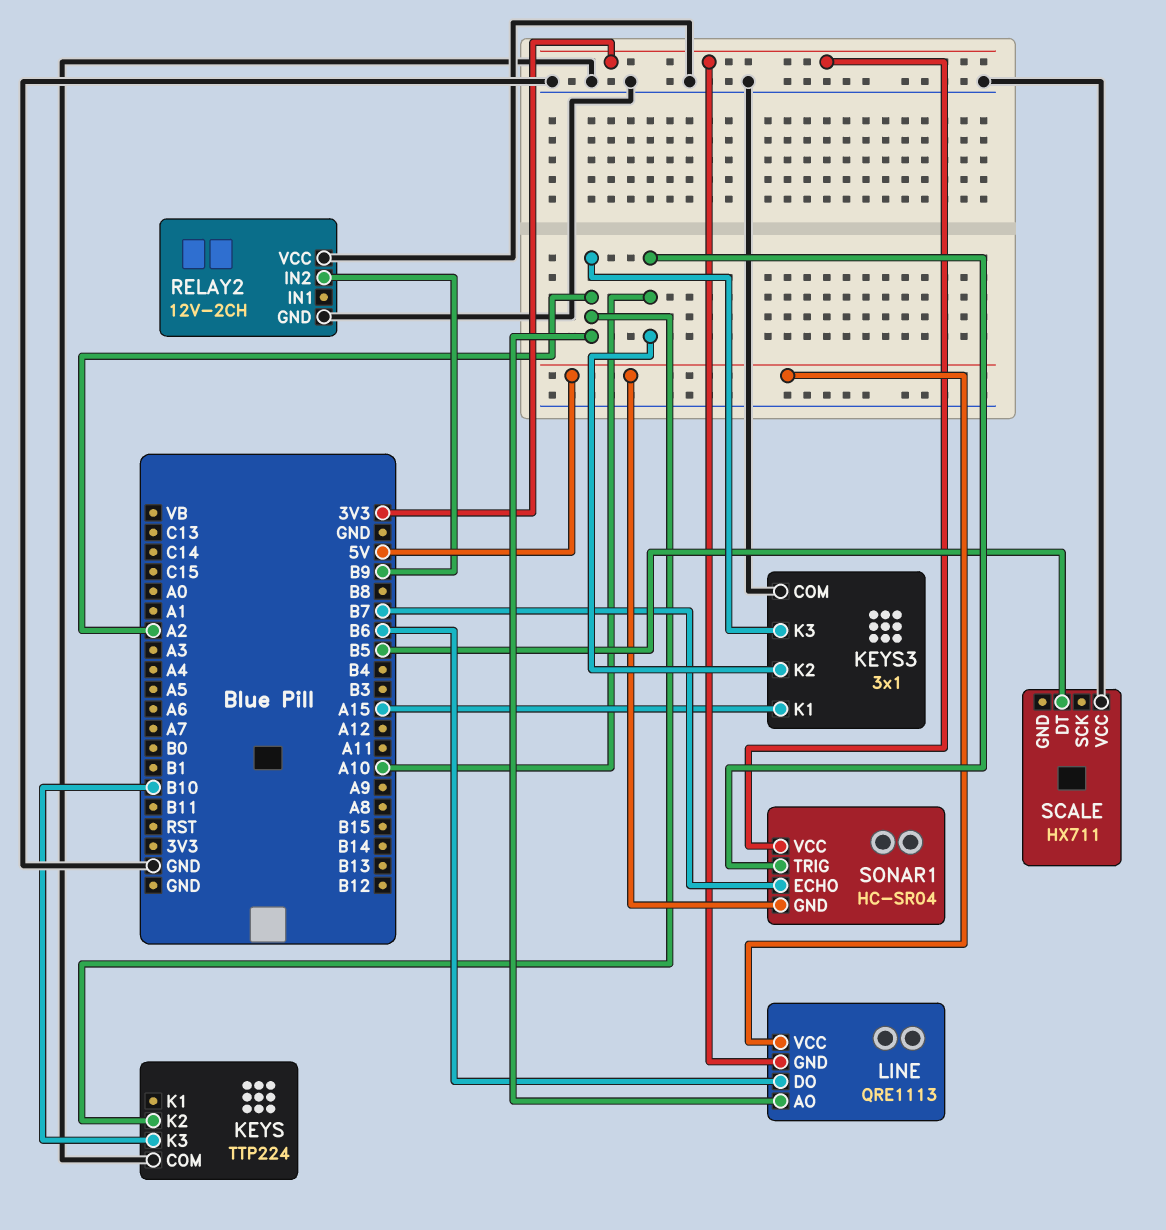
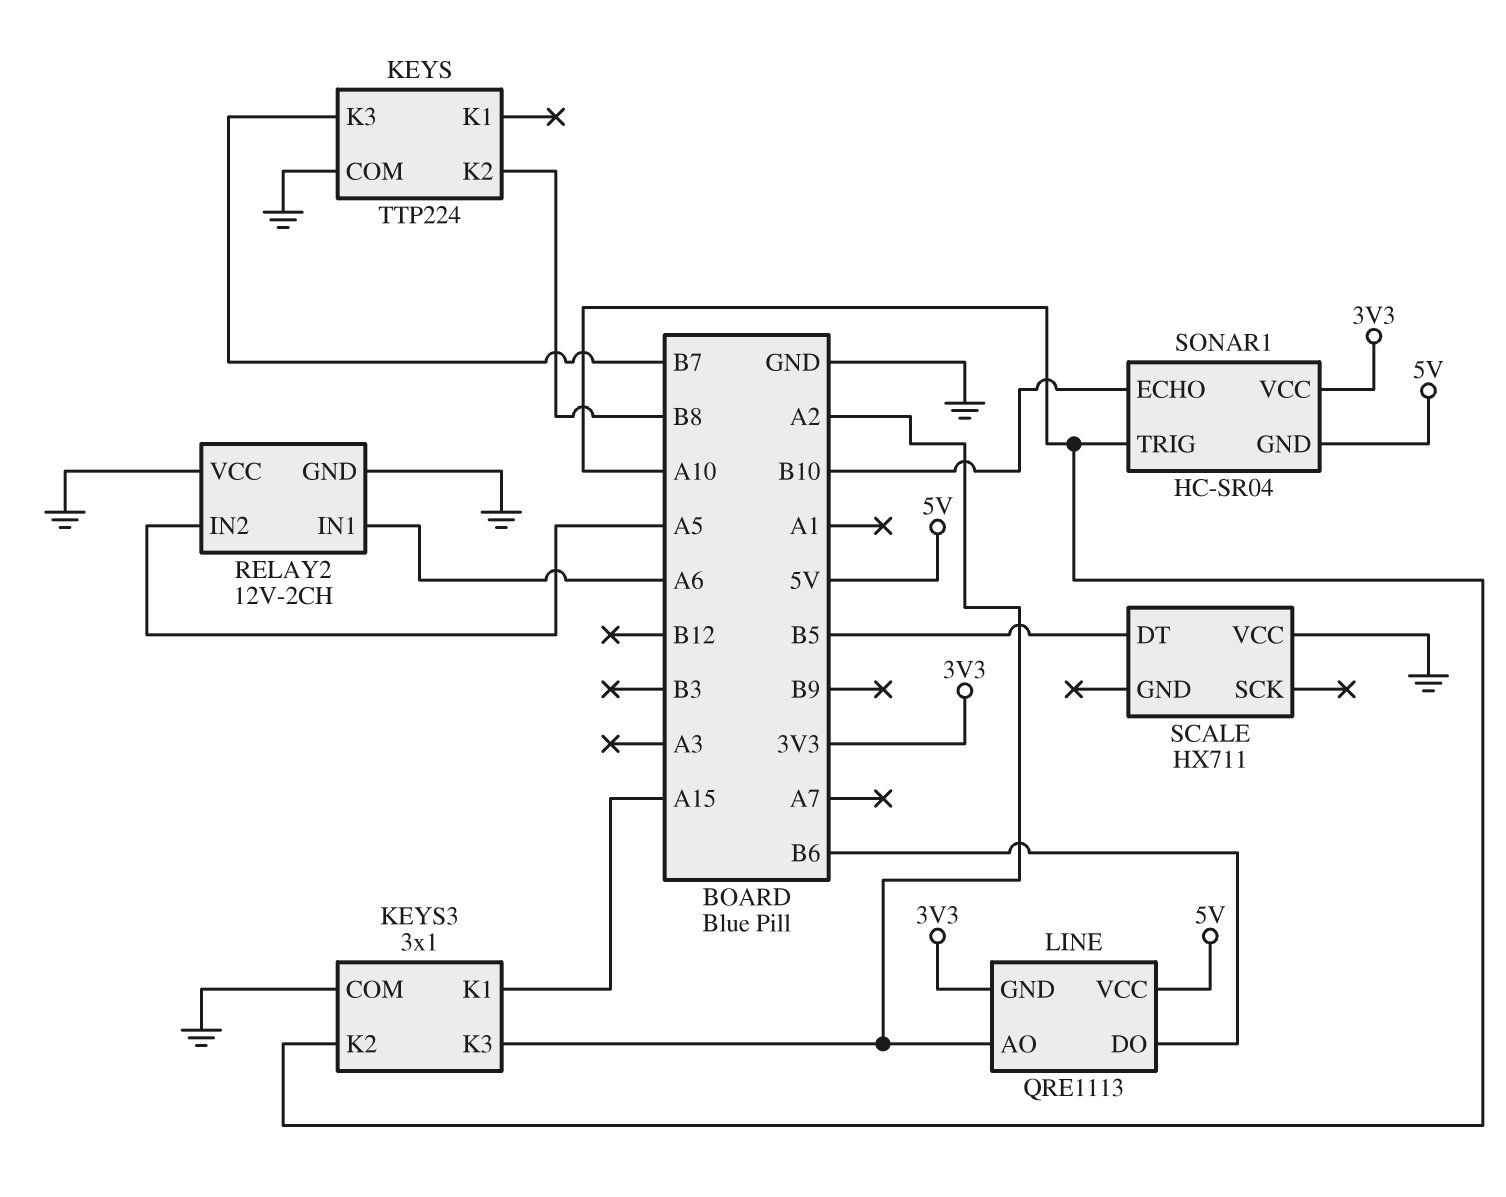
KEYS pin K2: A2 -> B8
KEYS pin K3: B10 -> B7
RELAY2 pin IN1: none -> A6
RELAY2 pin IN2: B9 -> A5
SONAR1 pin ECHO: B7 -> B10

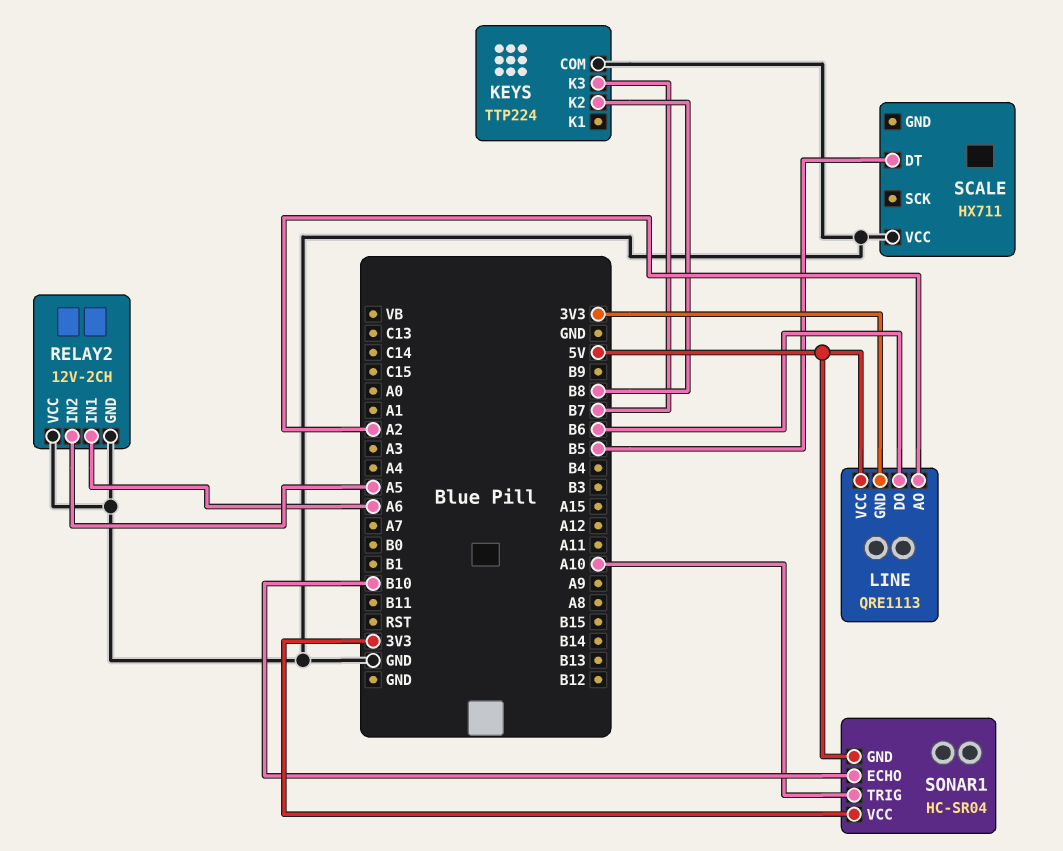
KEYS3: 3x1 -> none
KEYS3 pin COM: GND -> none
KEYS3 pin K1: A15 -> none
KEYS3 pin K2: A10 -> none
KEYS3 pin K3: A2 -> none

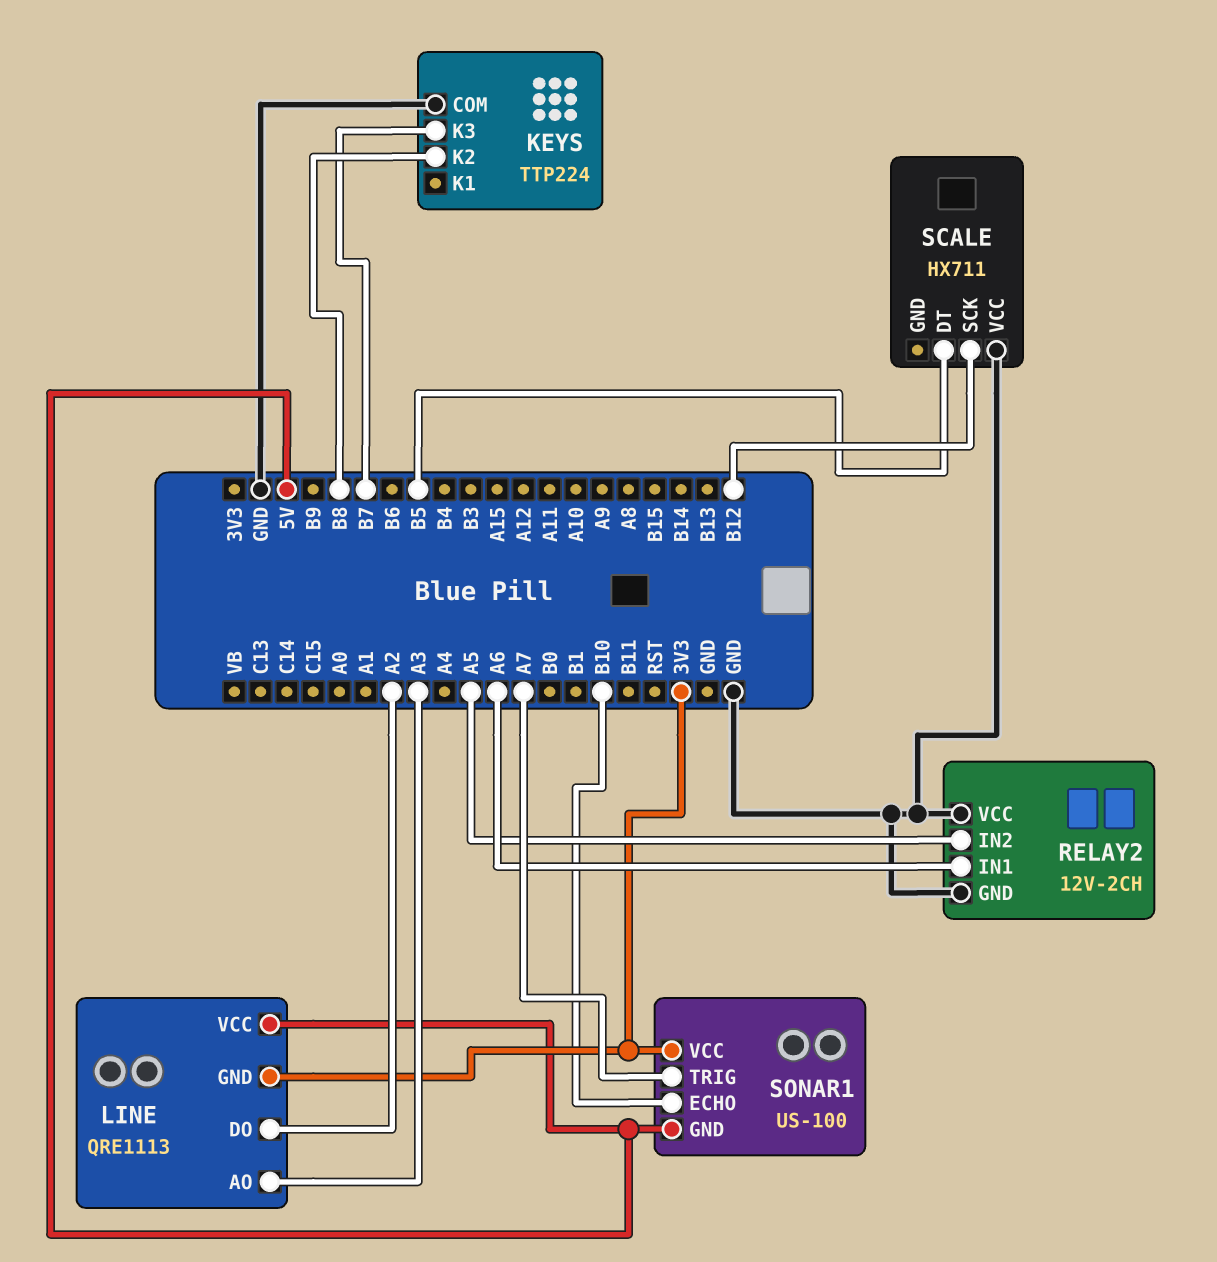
LINE pin AO: A2 -> A3
LINE pin DO: B6 -> A2
SCALE pin SCK: none -> B12
SONAR1: HC-SR04 -> US-100
SONAR1 pin TRIG: A10 -> A7

